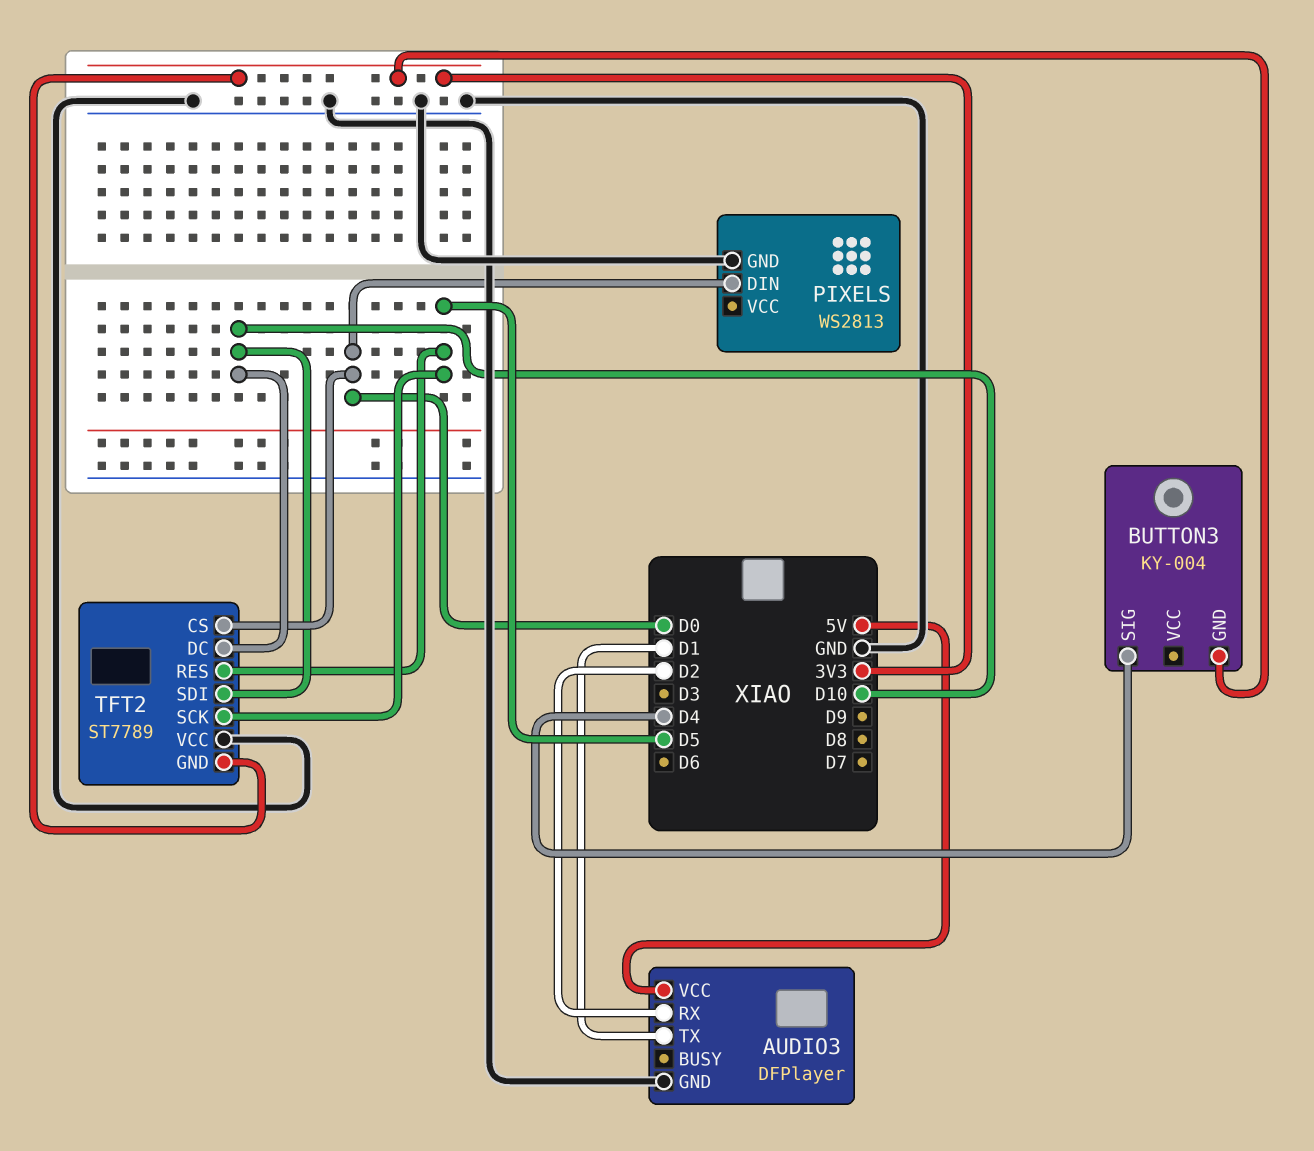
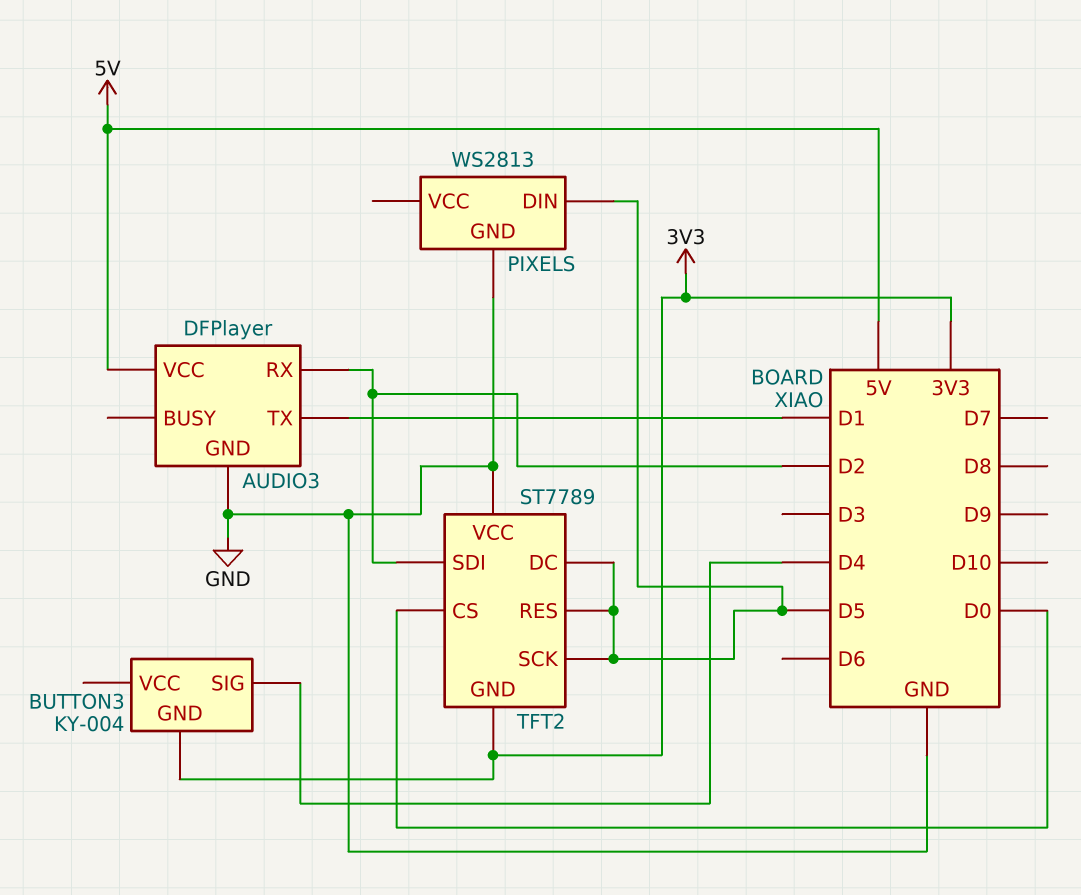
PIXELS pin DIN: D0 -> D5
TFT2 pin DC: D10 -> D5
TFT2 pin SDI: D10 -> D2

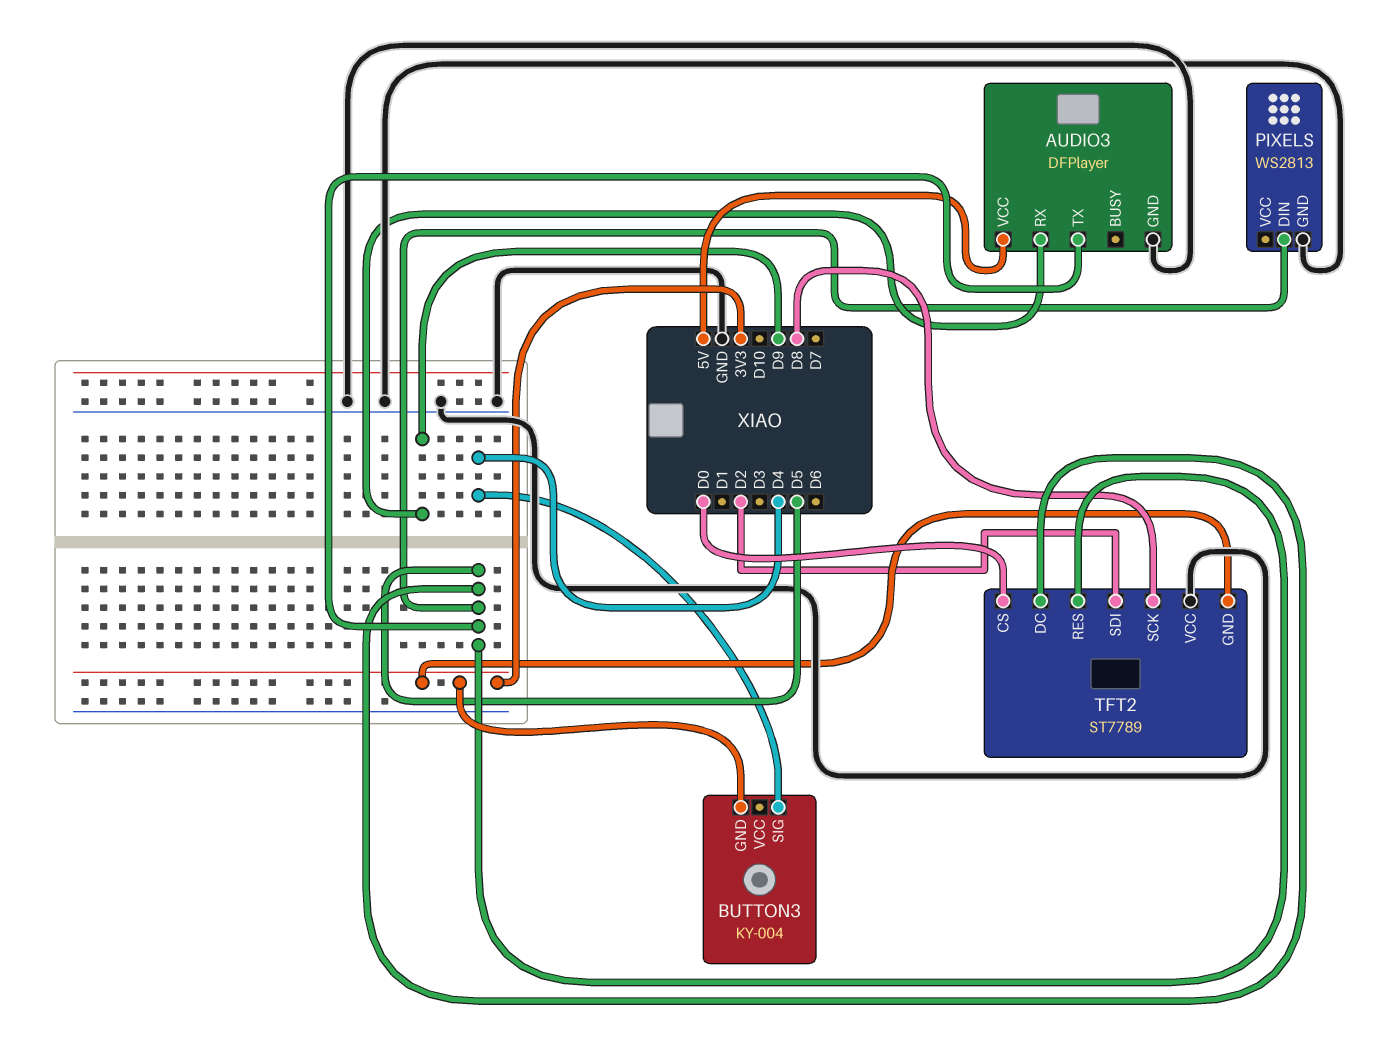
AUDIO3 pin RX: D2 -> D9
AUDIO3 pin TX: D1 -> D5
TFT2 pin SCK: D5 -> D8

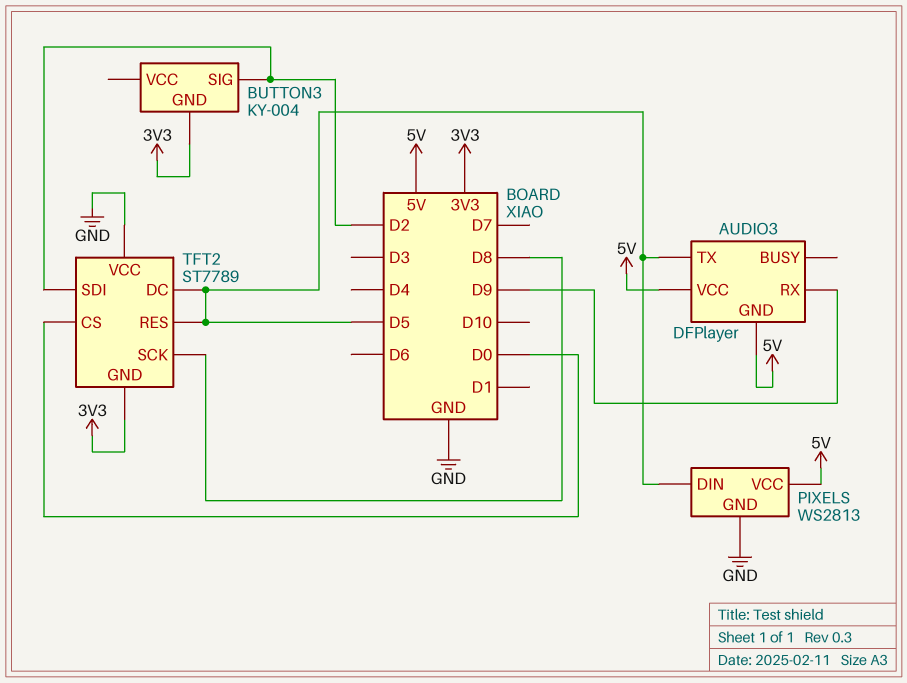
AUDIO3 pin GND: GND -> 5V
BUTTON3 pin SIG: D4 -> D2
PIXELS pin VCC: none -> 5V

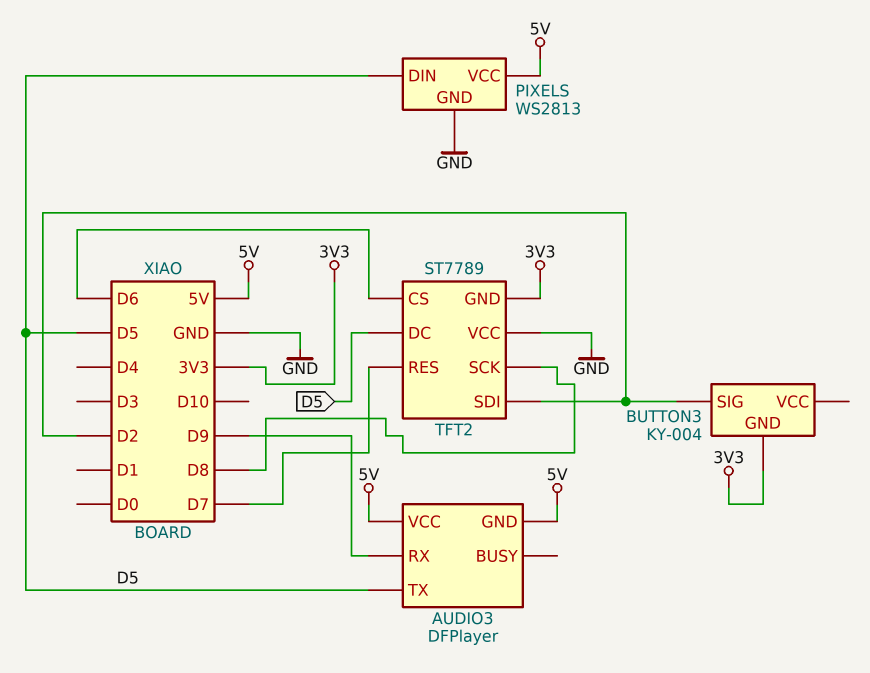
TFT2 pin CS: D0 -> D6
TFT2 pin RES: D5 -> D7

